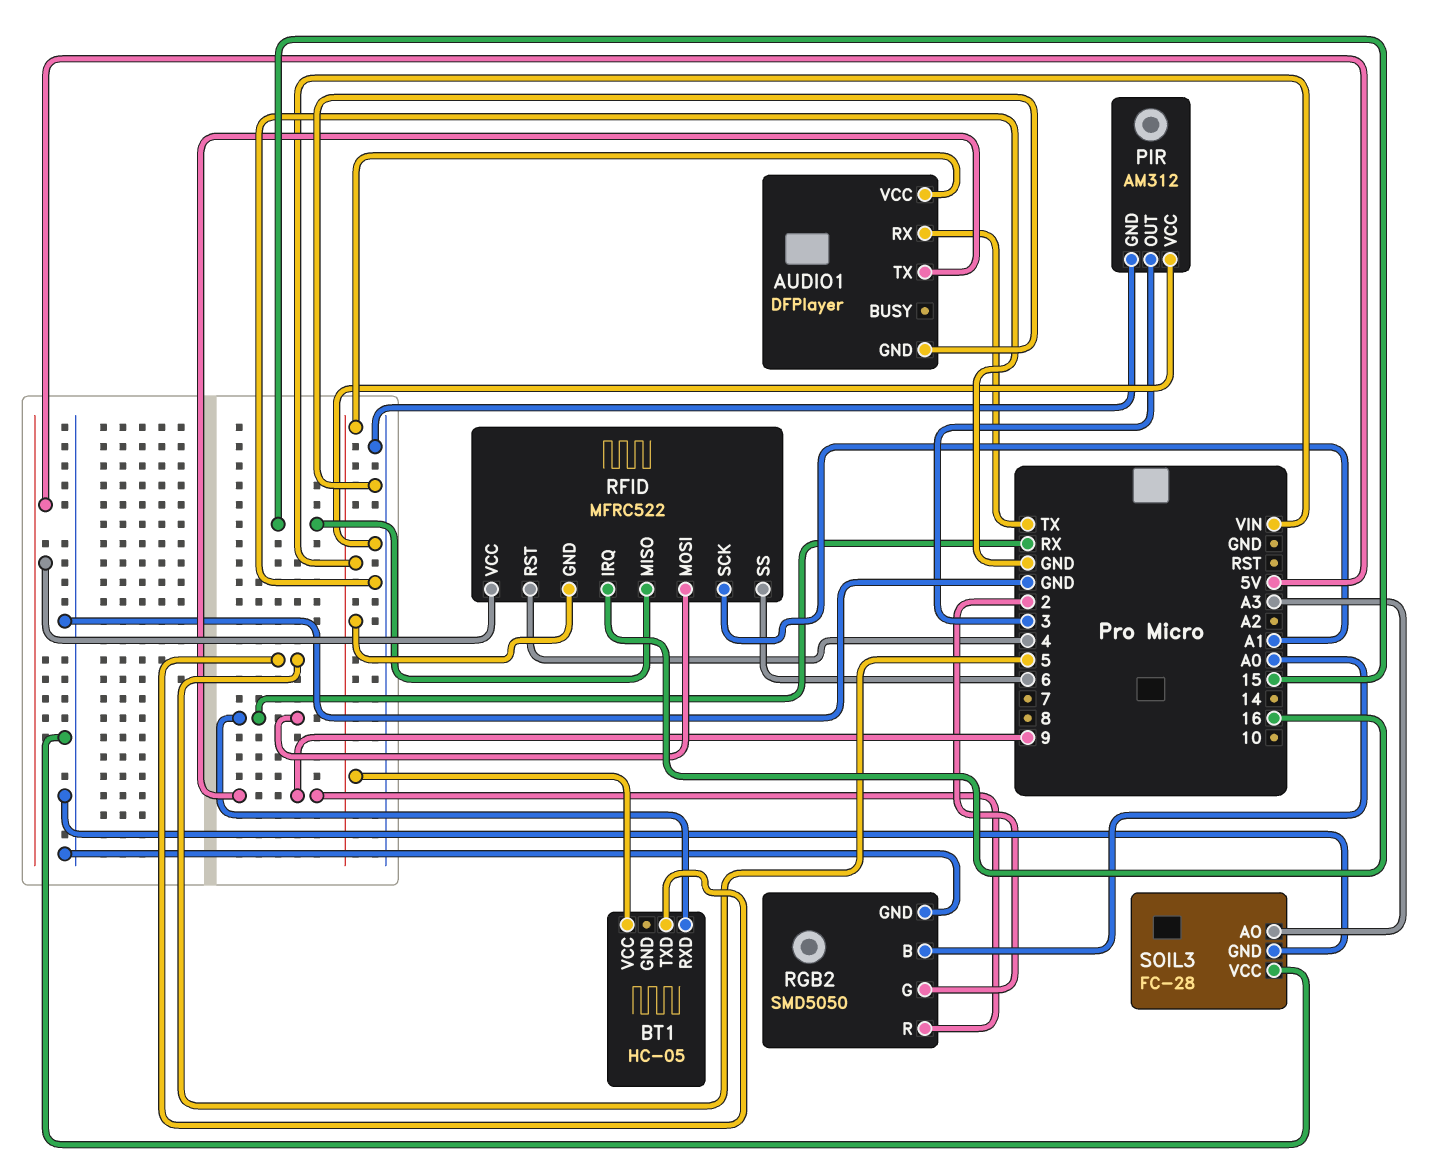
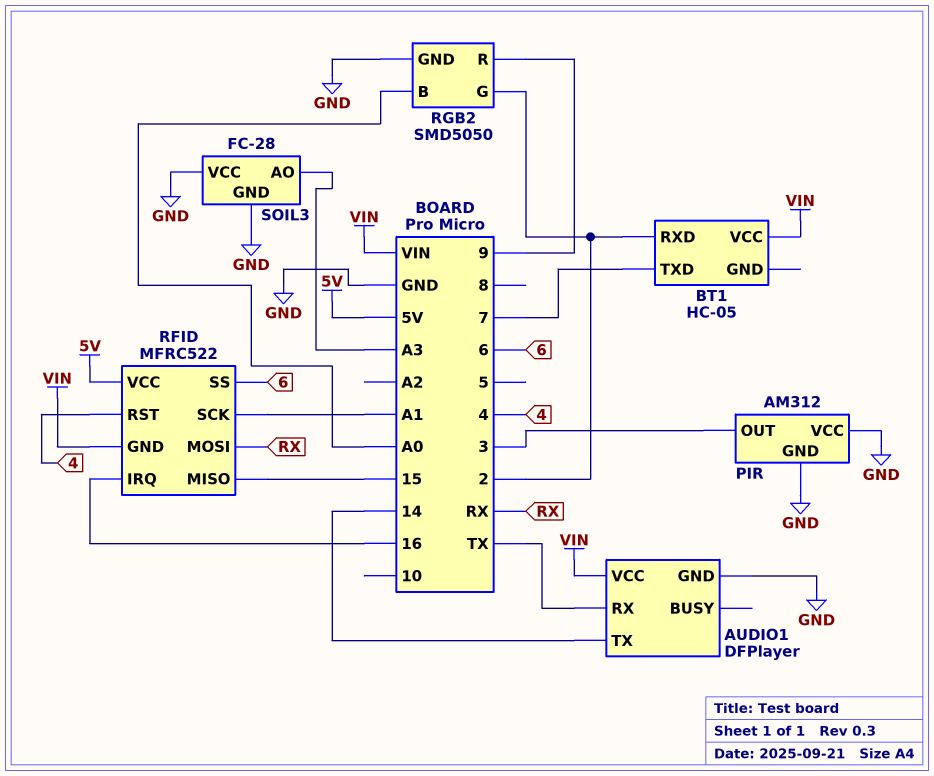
AUDIO1 pin TX: 9 -> 14
BT1 pin RXD: RX -> 2
BT1 pin TXD: 5 -> 7

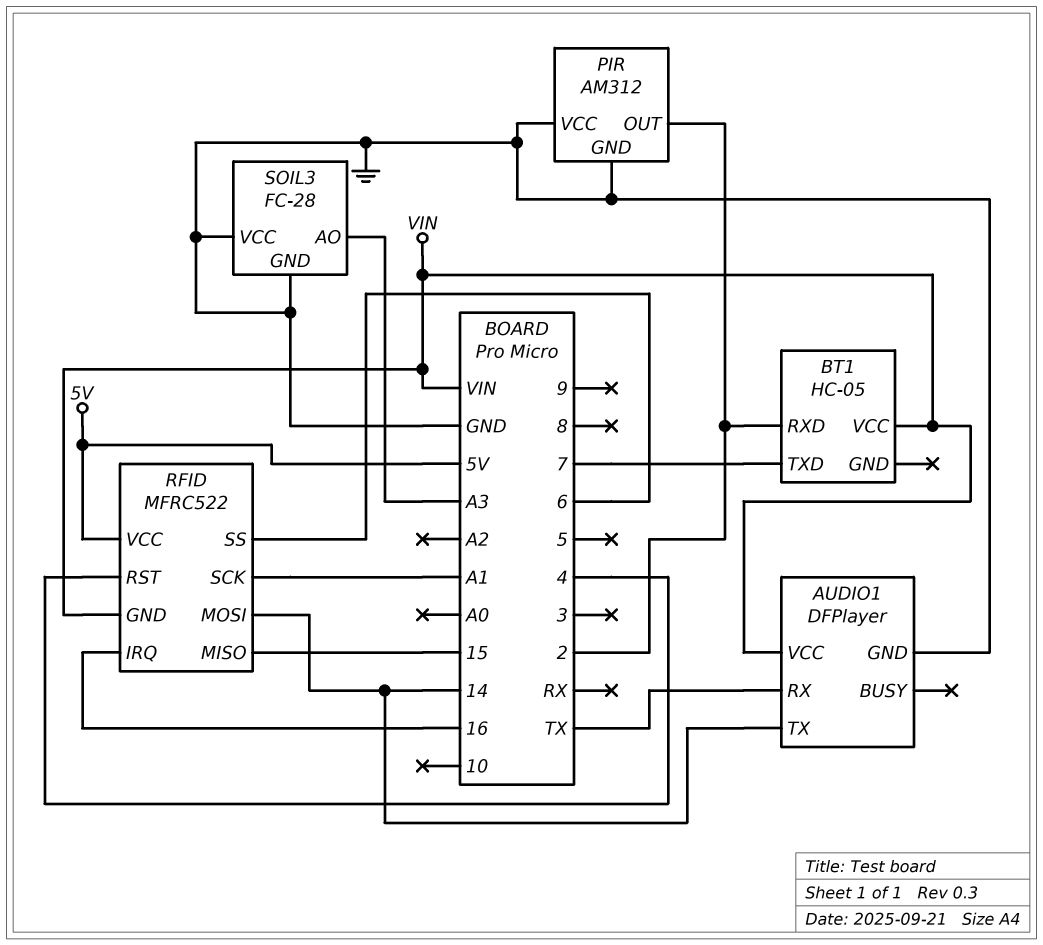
PIR pin OUT: 3 -> 2
RFID pin MOSI: RX -> 14
RGB2: SMD5050 -> none
RGB2 pin B: A0 -> none
RGB2 pin G: 2 -> none
RGB2 pin GND: GND -> none
RGB2 pin R: 9 -> none

